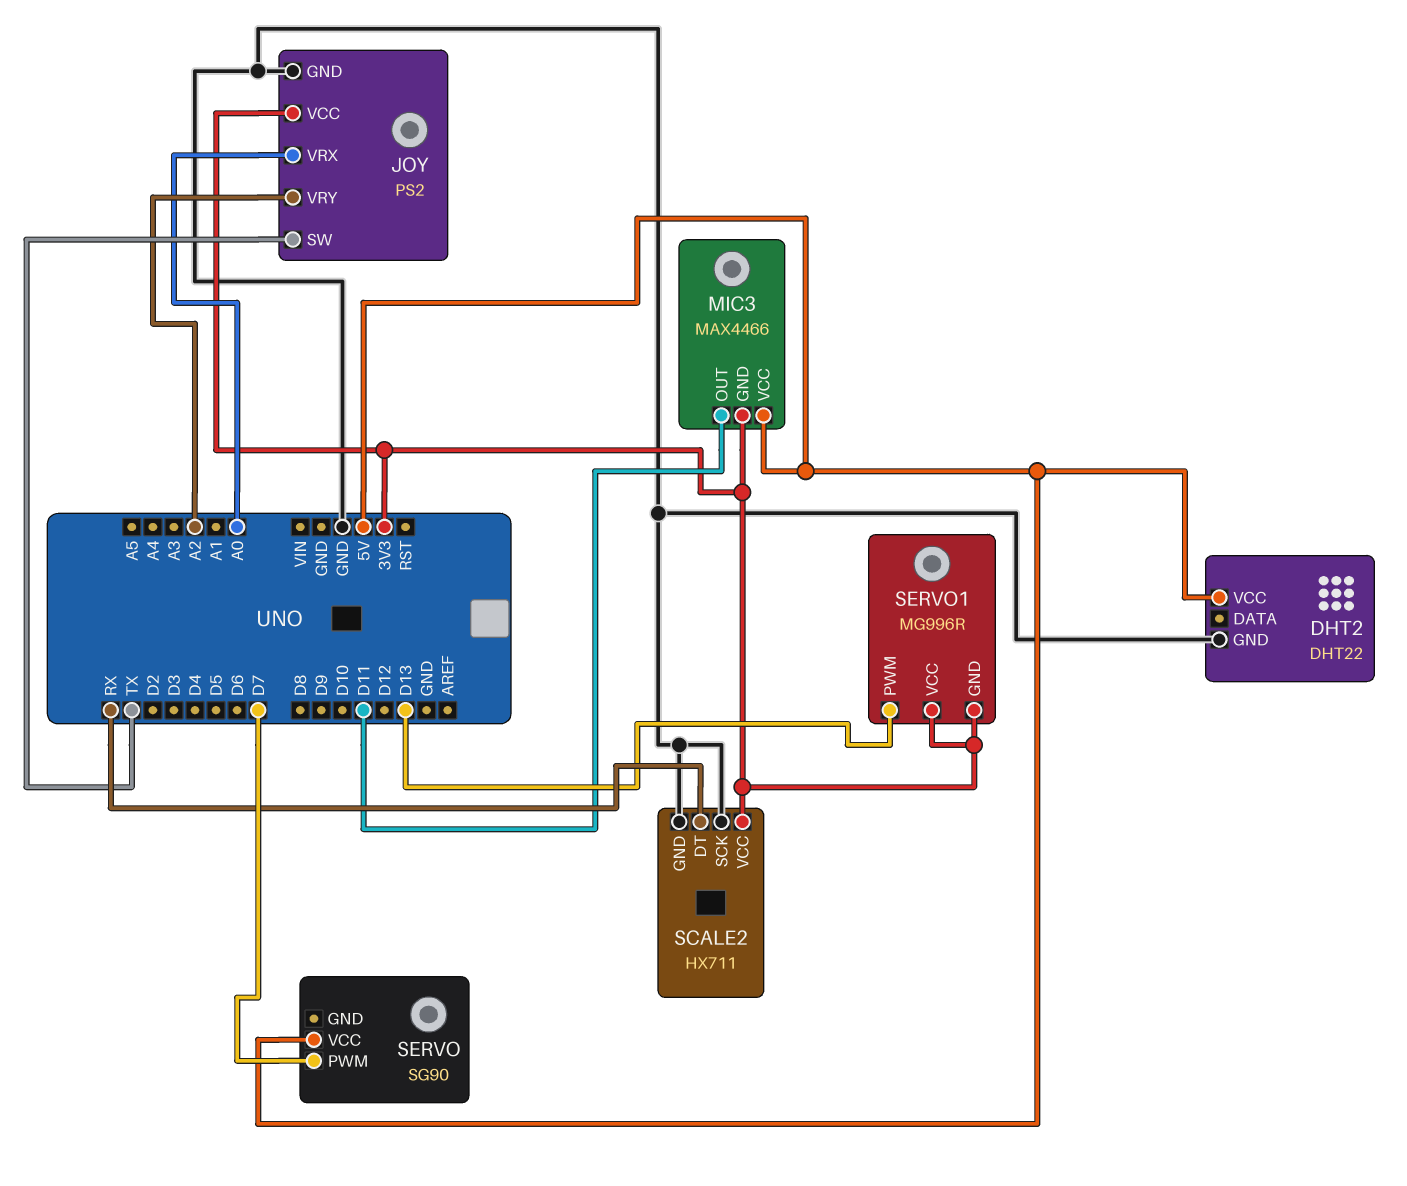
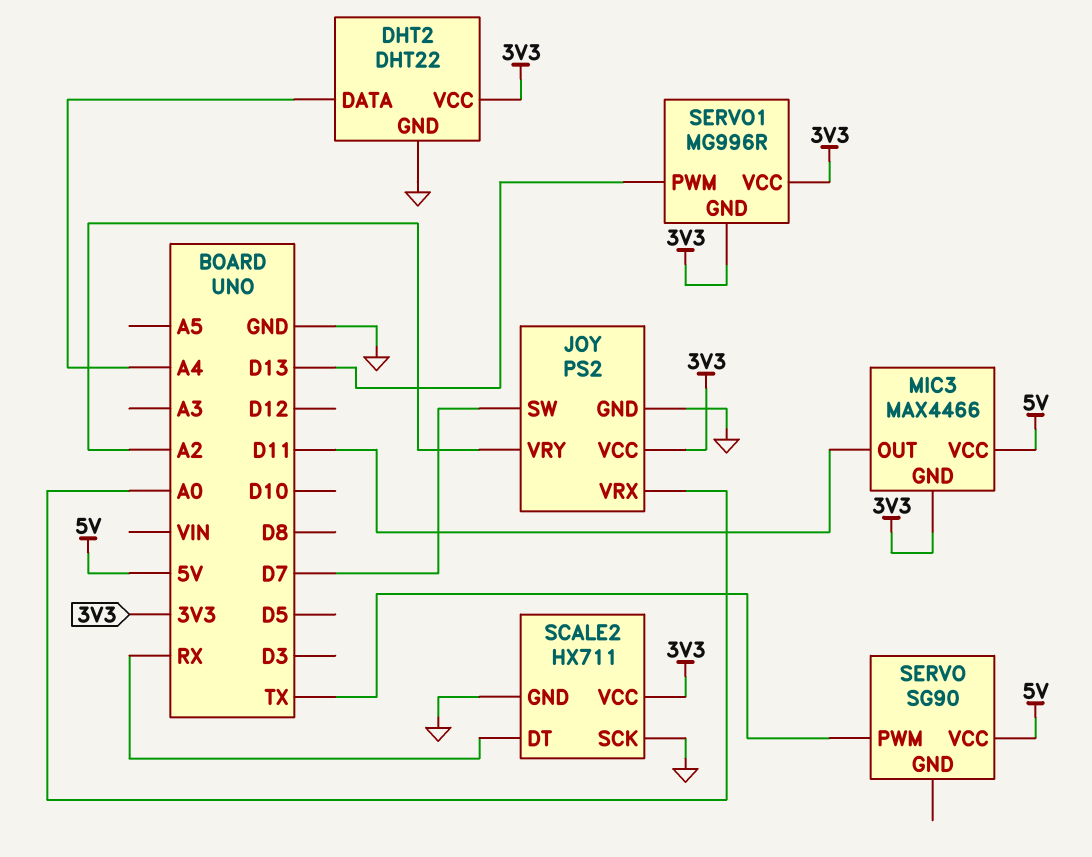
DHT2 pin DATA: none -> A4
DHT2 pin VCC: 5V -> 3V3
JOY pin SW: TX -> D7
SERVO pin PWM: D7 -> TX

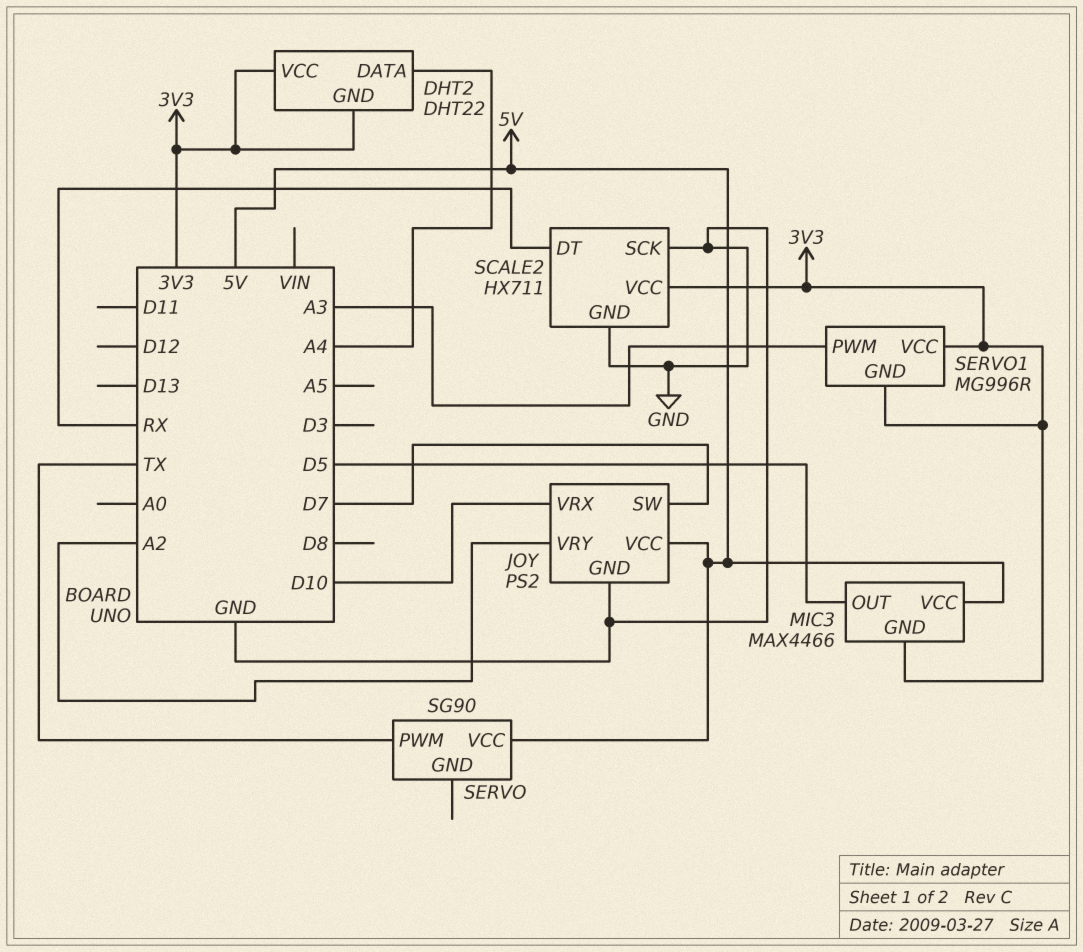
DHT2 pin GND: GND -> 3V3
JOY pin VCC: 3V3 -> 5V
JOY pin VRX: A0 -> D10
MIC3 pin OUT: D11 -> D5
SERVO1 pin PWM: D13 -> A3

